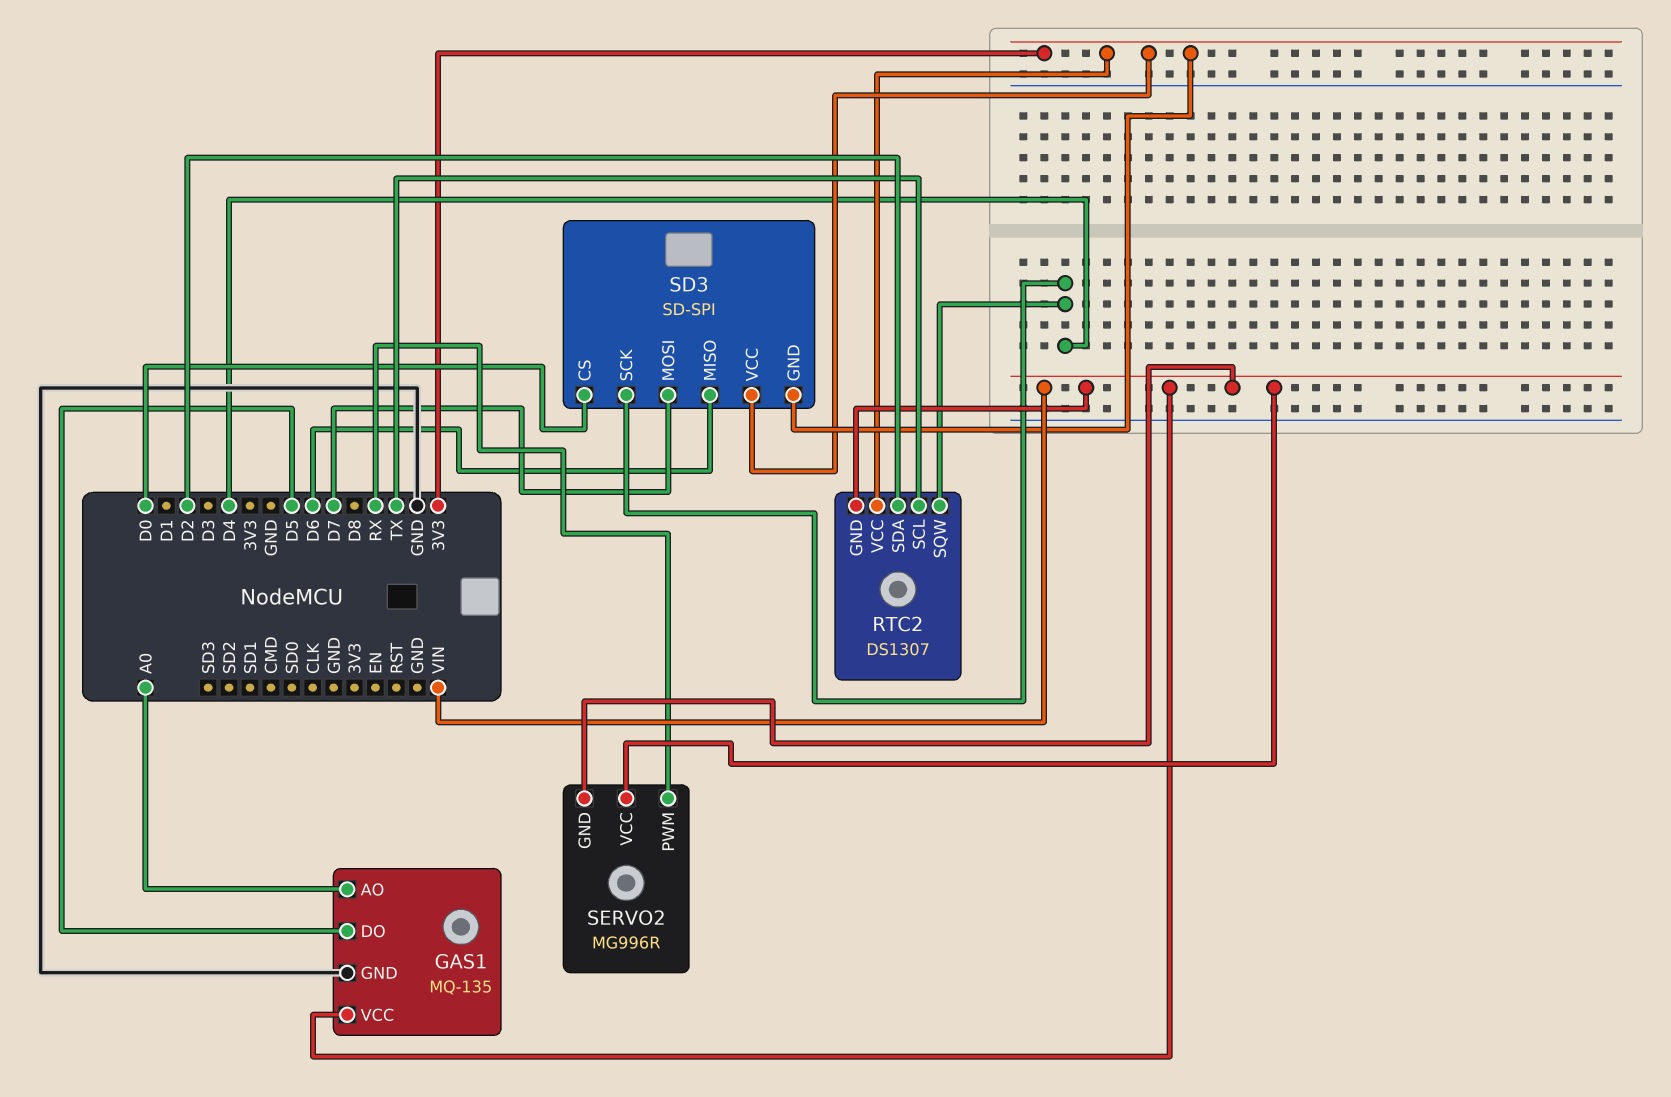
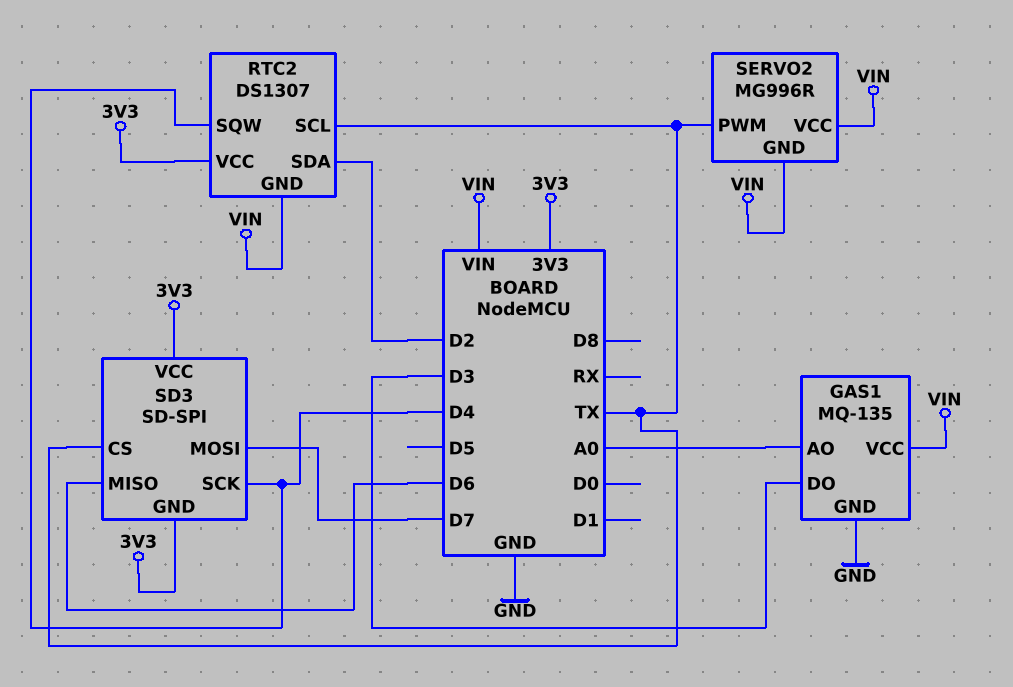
GAS1 pin DO: D5 -> D3
SD3 pin CS: D0 -> TX
SERVO2 pin PWM: RX -> TX

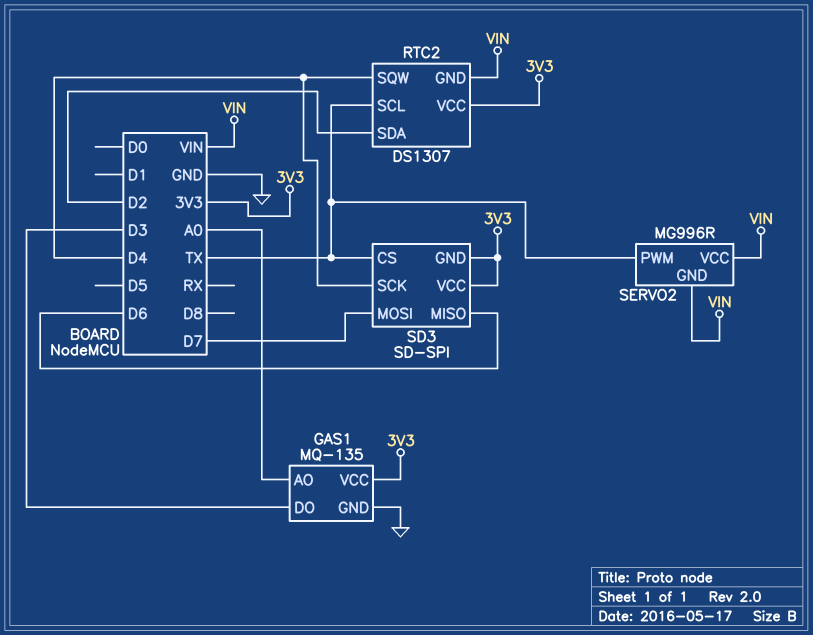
GAS1 pin VCC: VIN -> 3V3

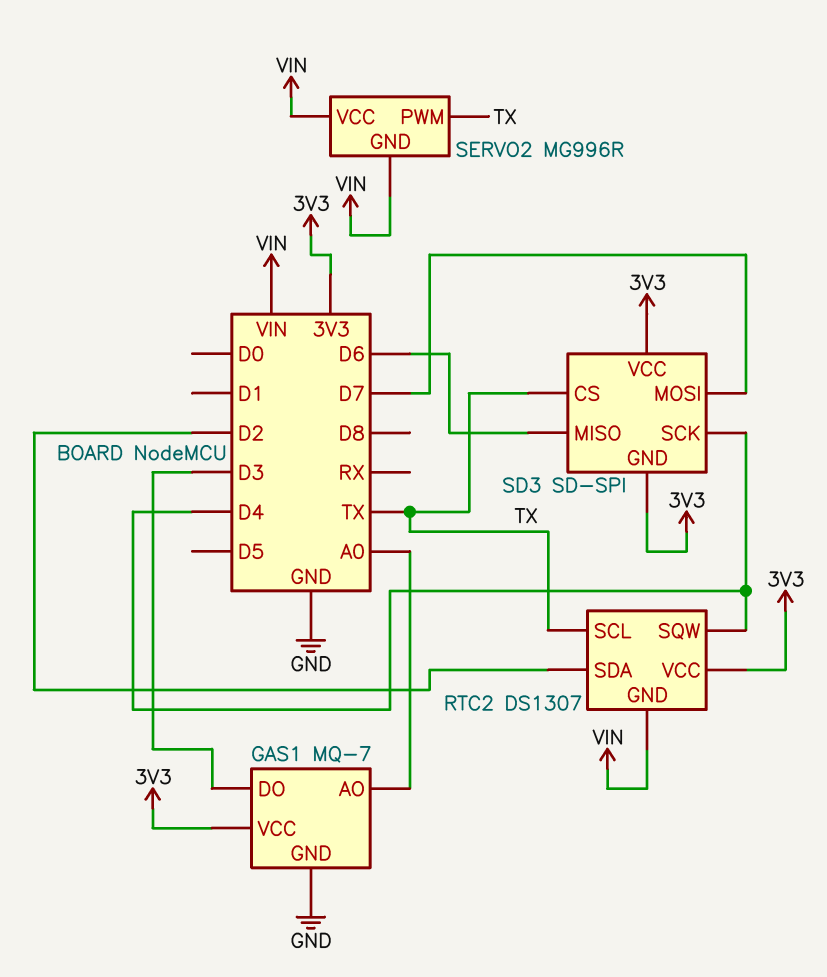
GAS1: MQ-135 -> MQ-7

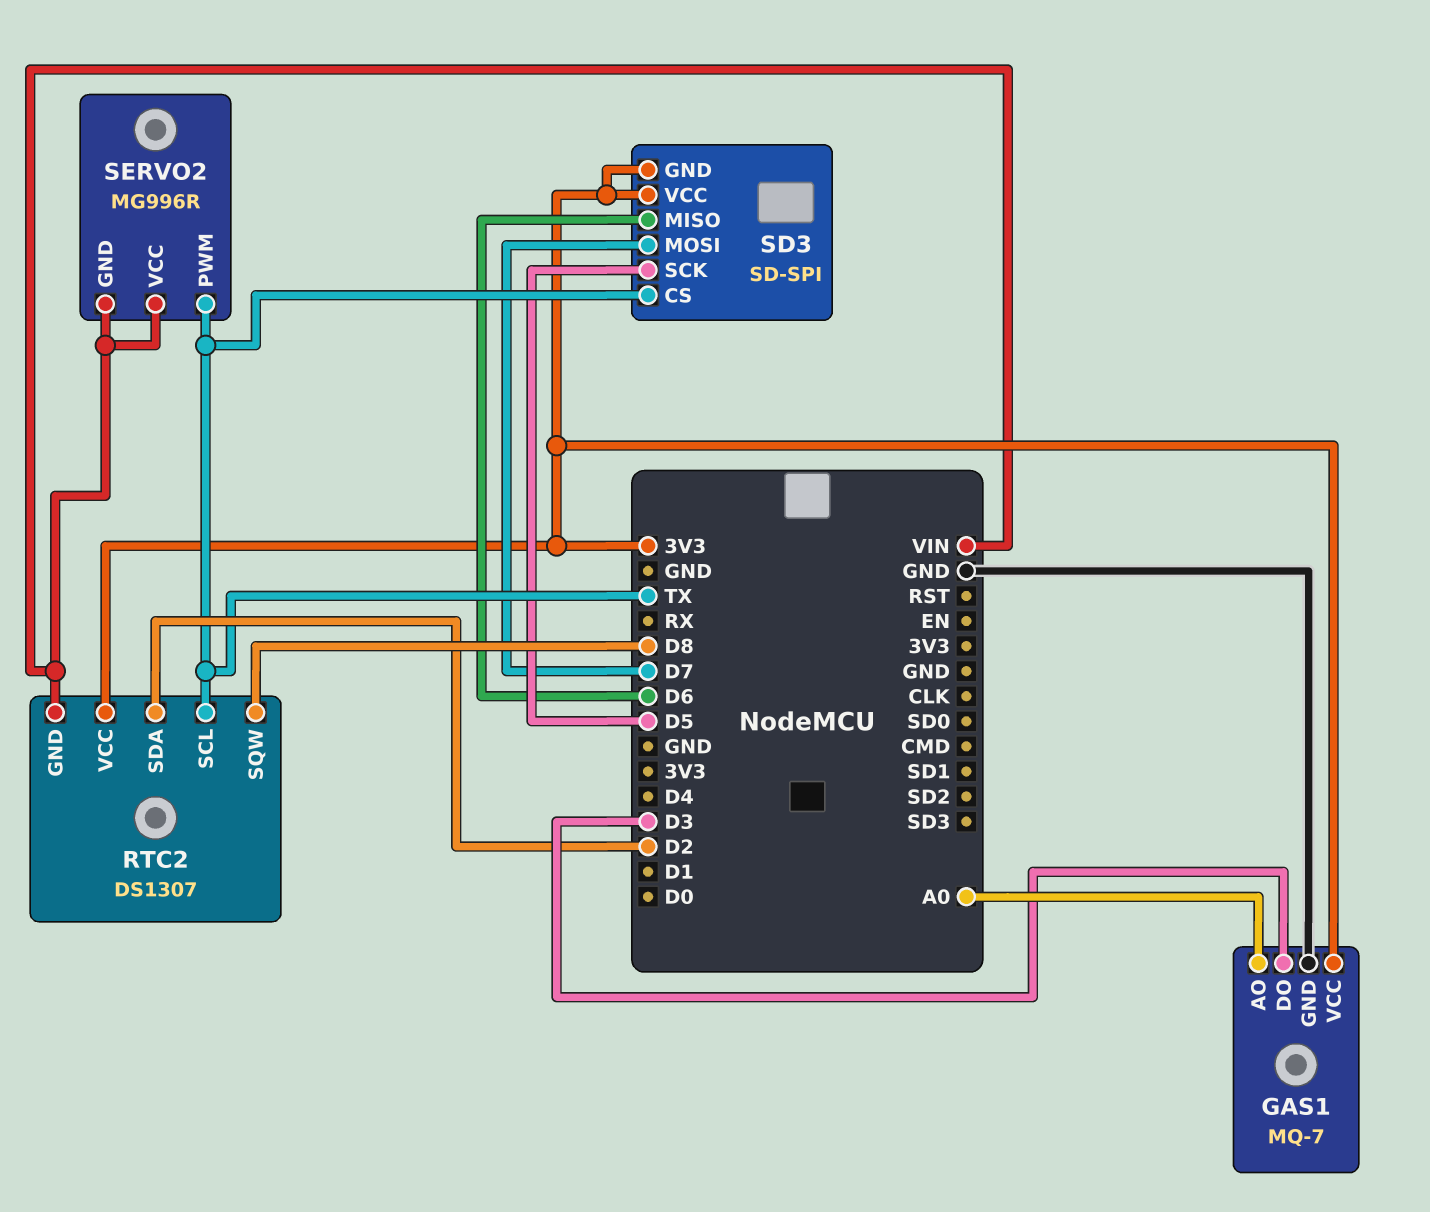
RTC2 pin SQW: D4 -> D8
SD3 pin SCK: D4 -> D5

